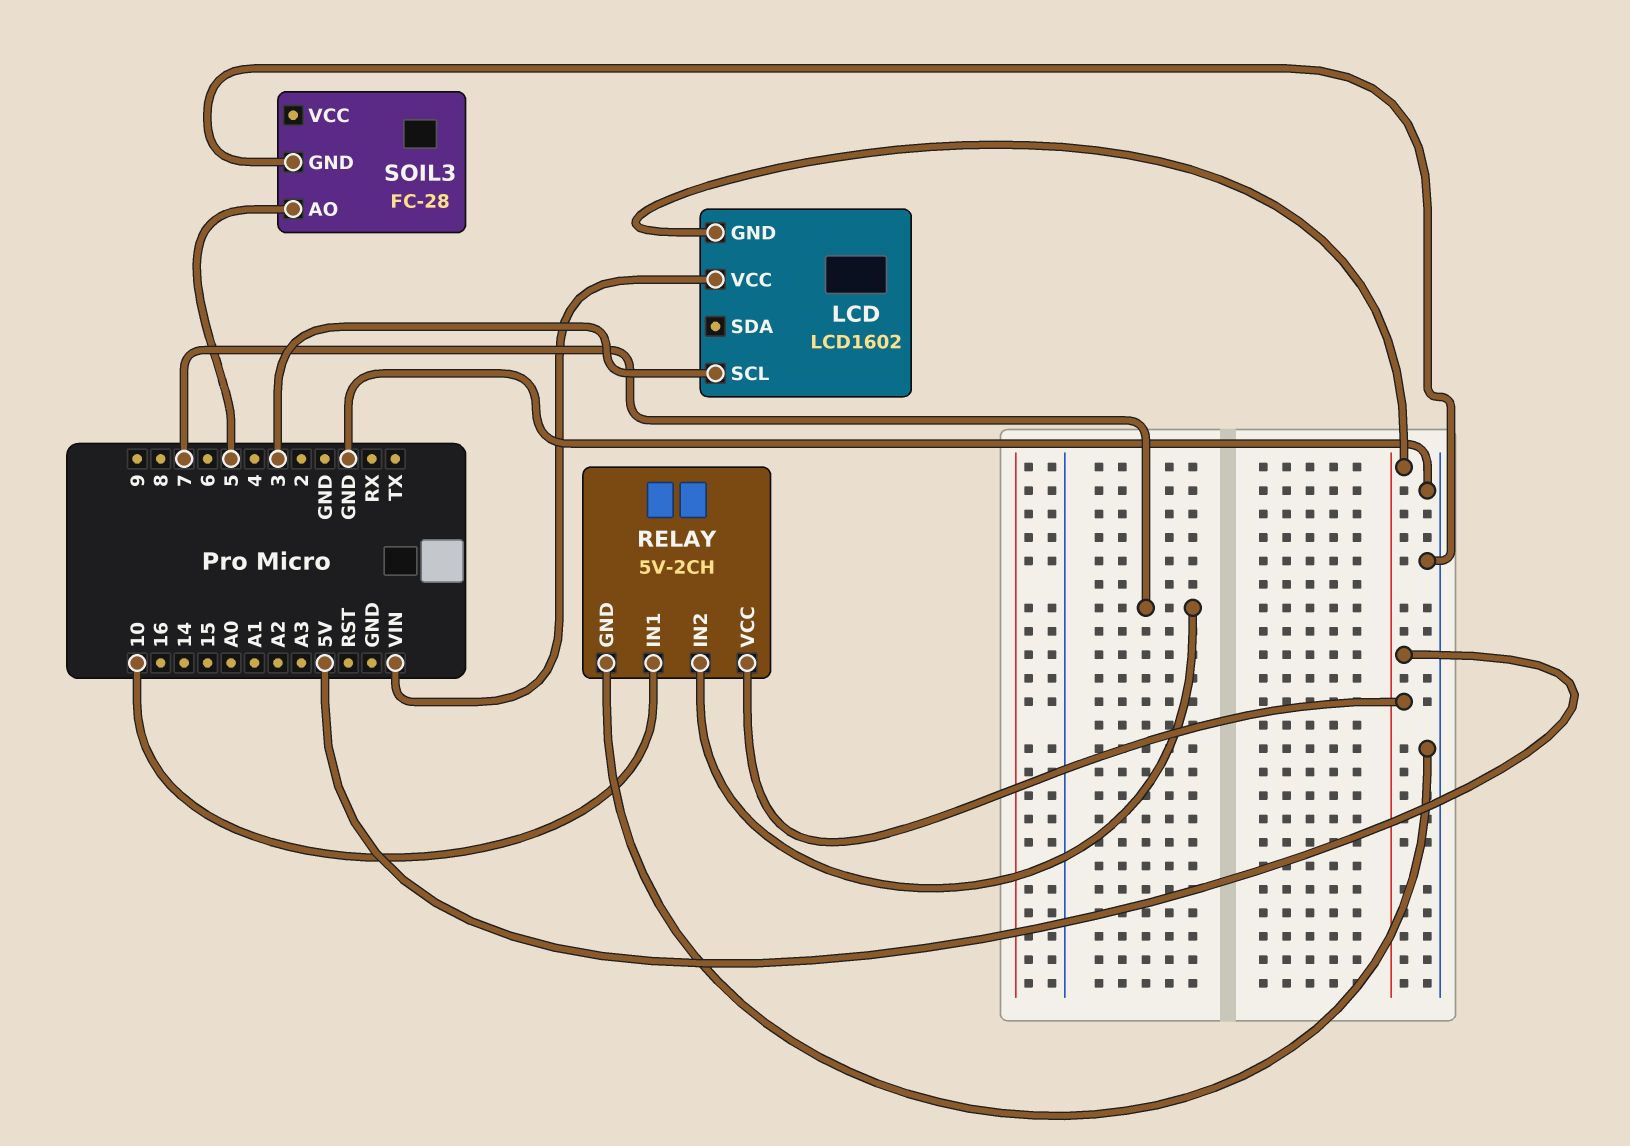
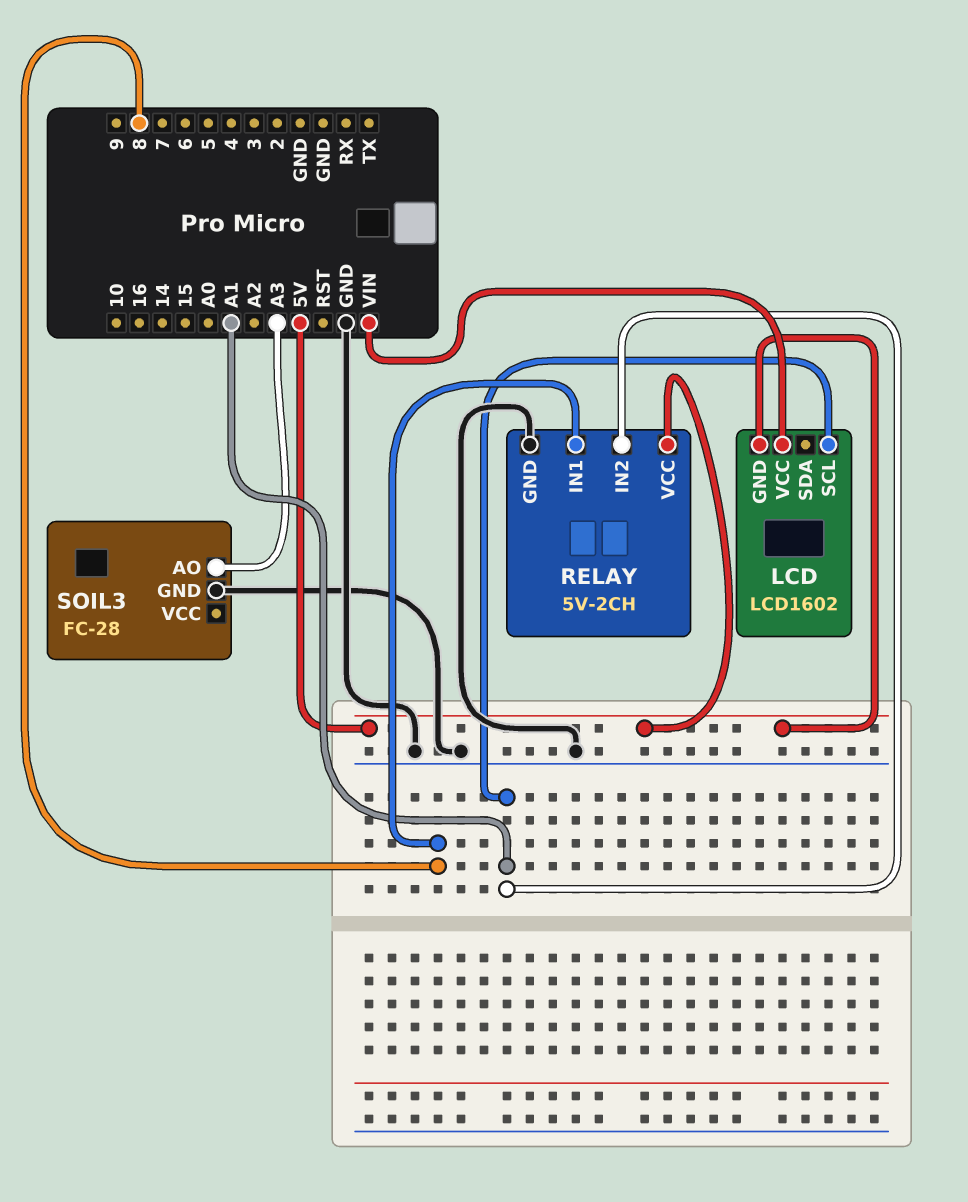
LCD pin SCL: 3 -> A1
RELAY pin IN1: 10 -> 8
RELAY pin IN2: 7 -> A1
SOIL3 pin AO: 5 -> A3

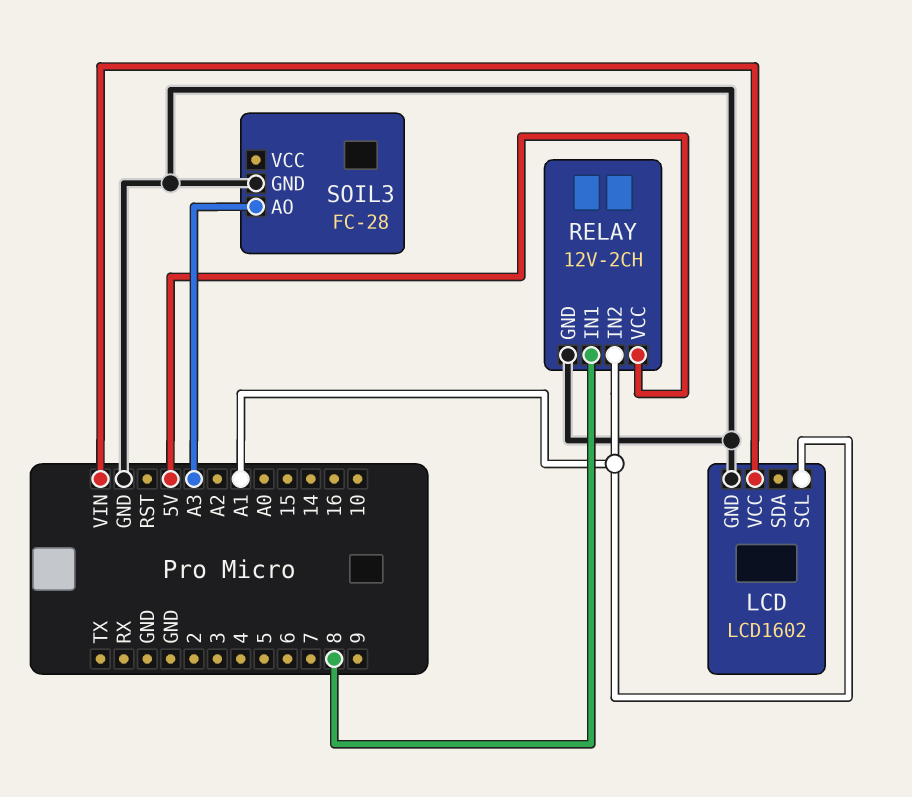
LCD pin GND: 5V -> GND
RELAY: 5V-2CH -> 12V-2CH

